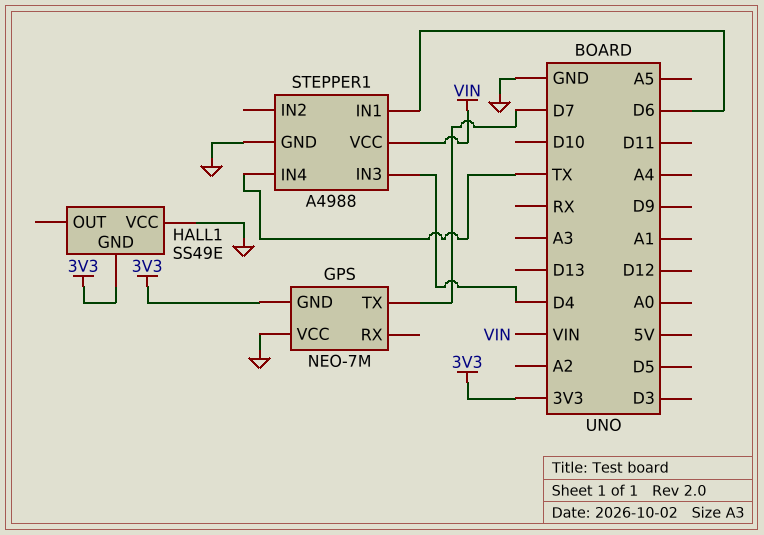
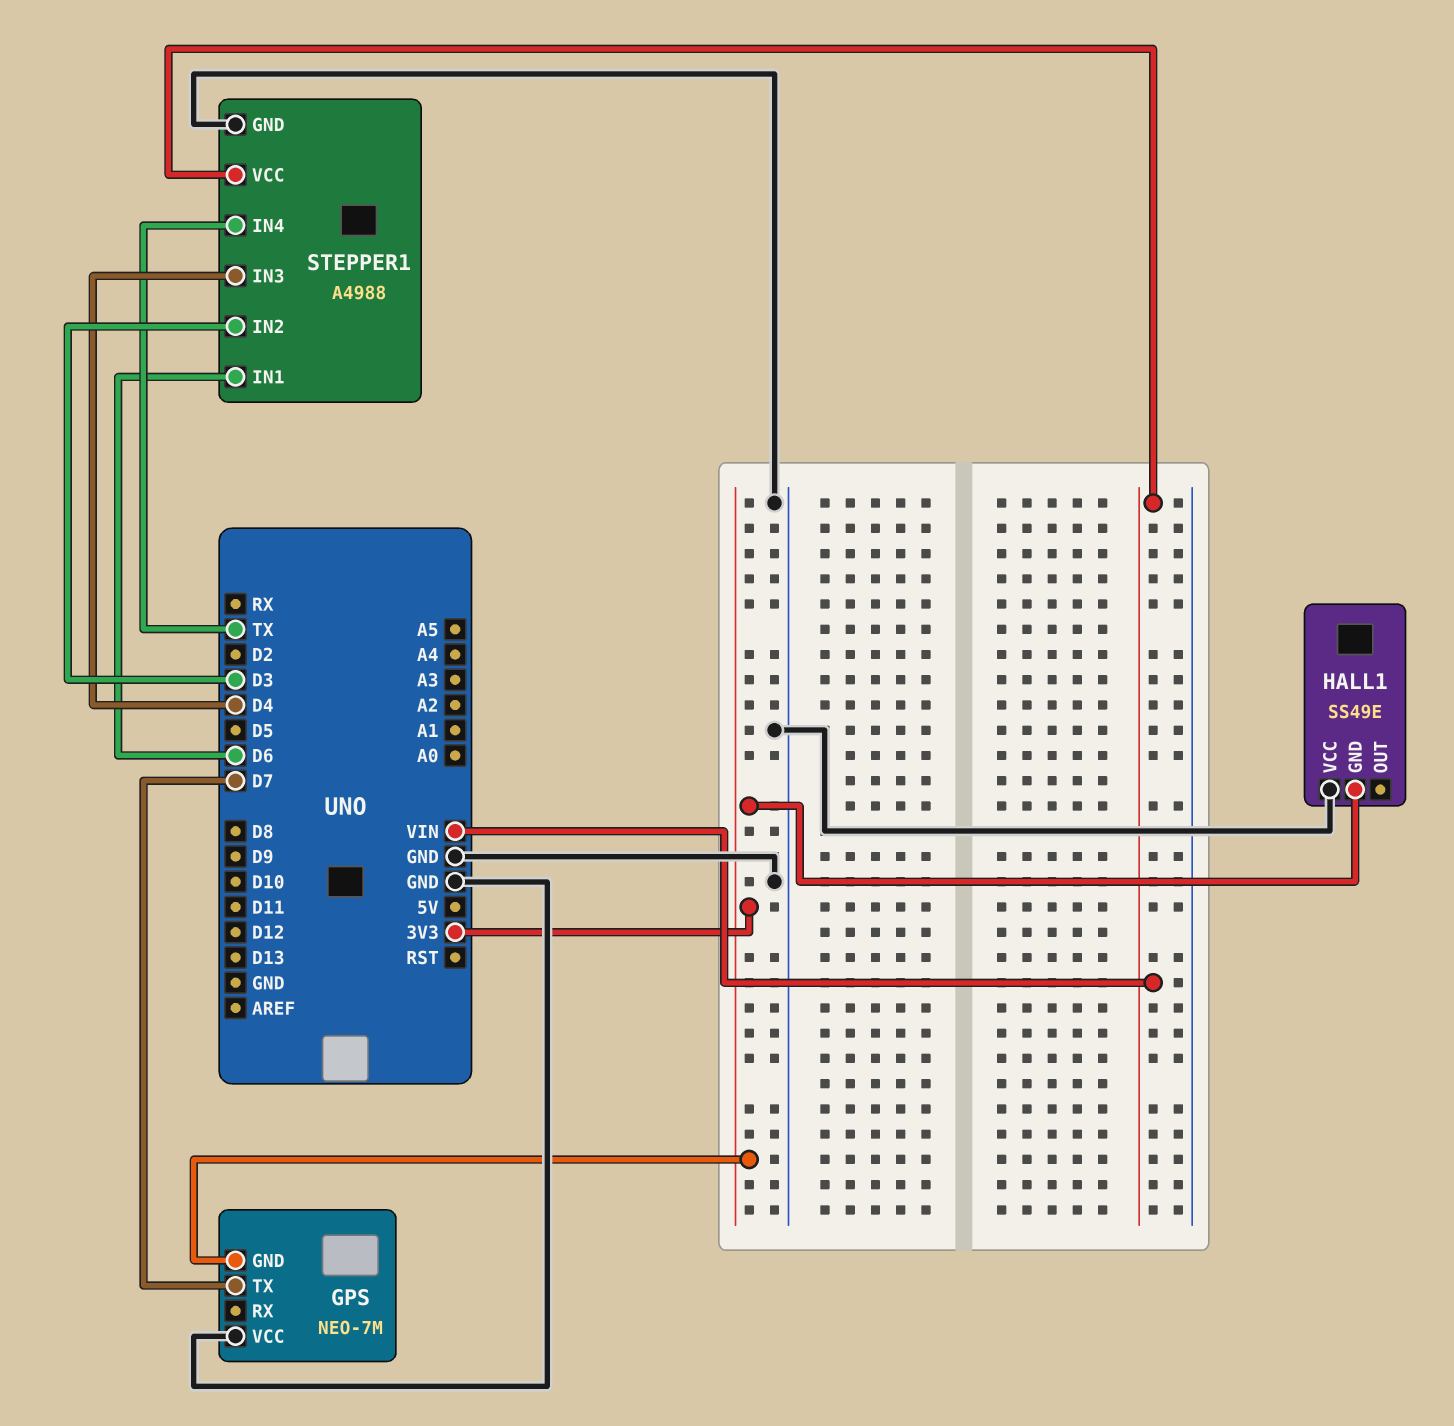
STEPPER1 pin IN2: none -> D3

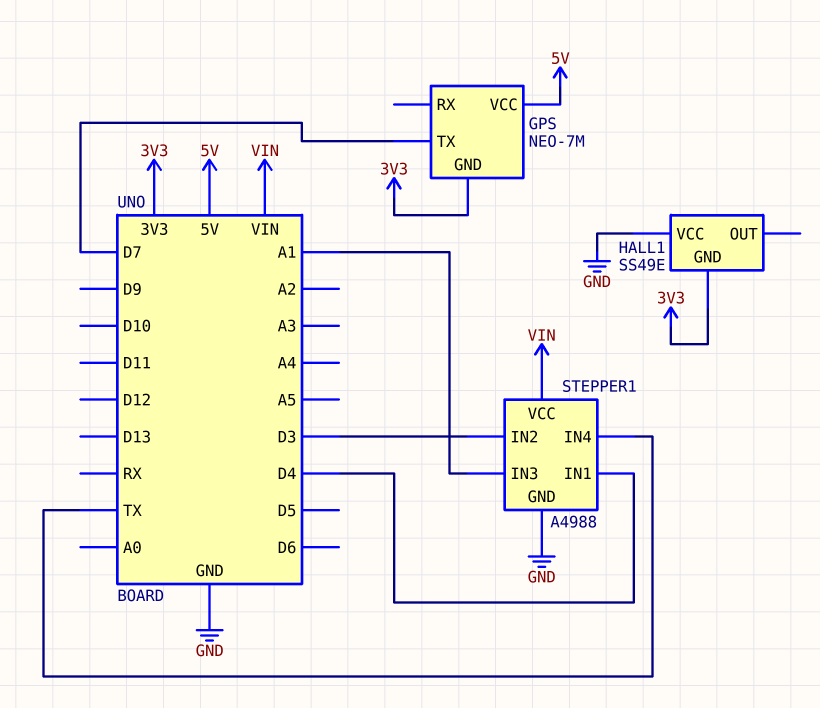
GPS pin VCC: GND -> 5V
STEPPER1 pin IN1: D6 -> D4
STEPPER1 pin IN3: D4 -> A1

